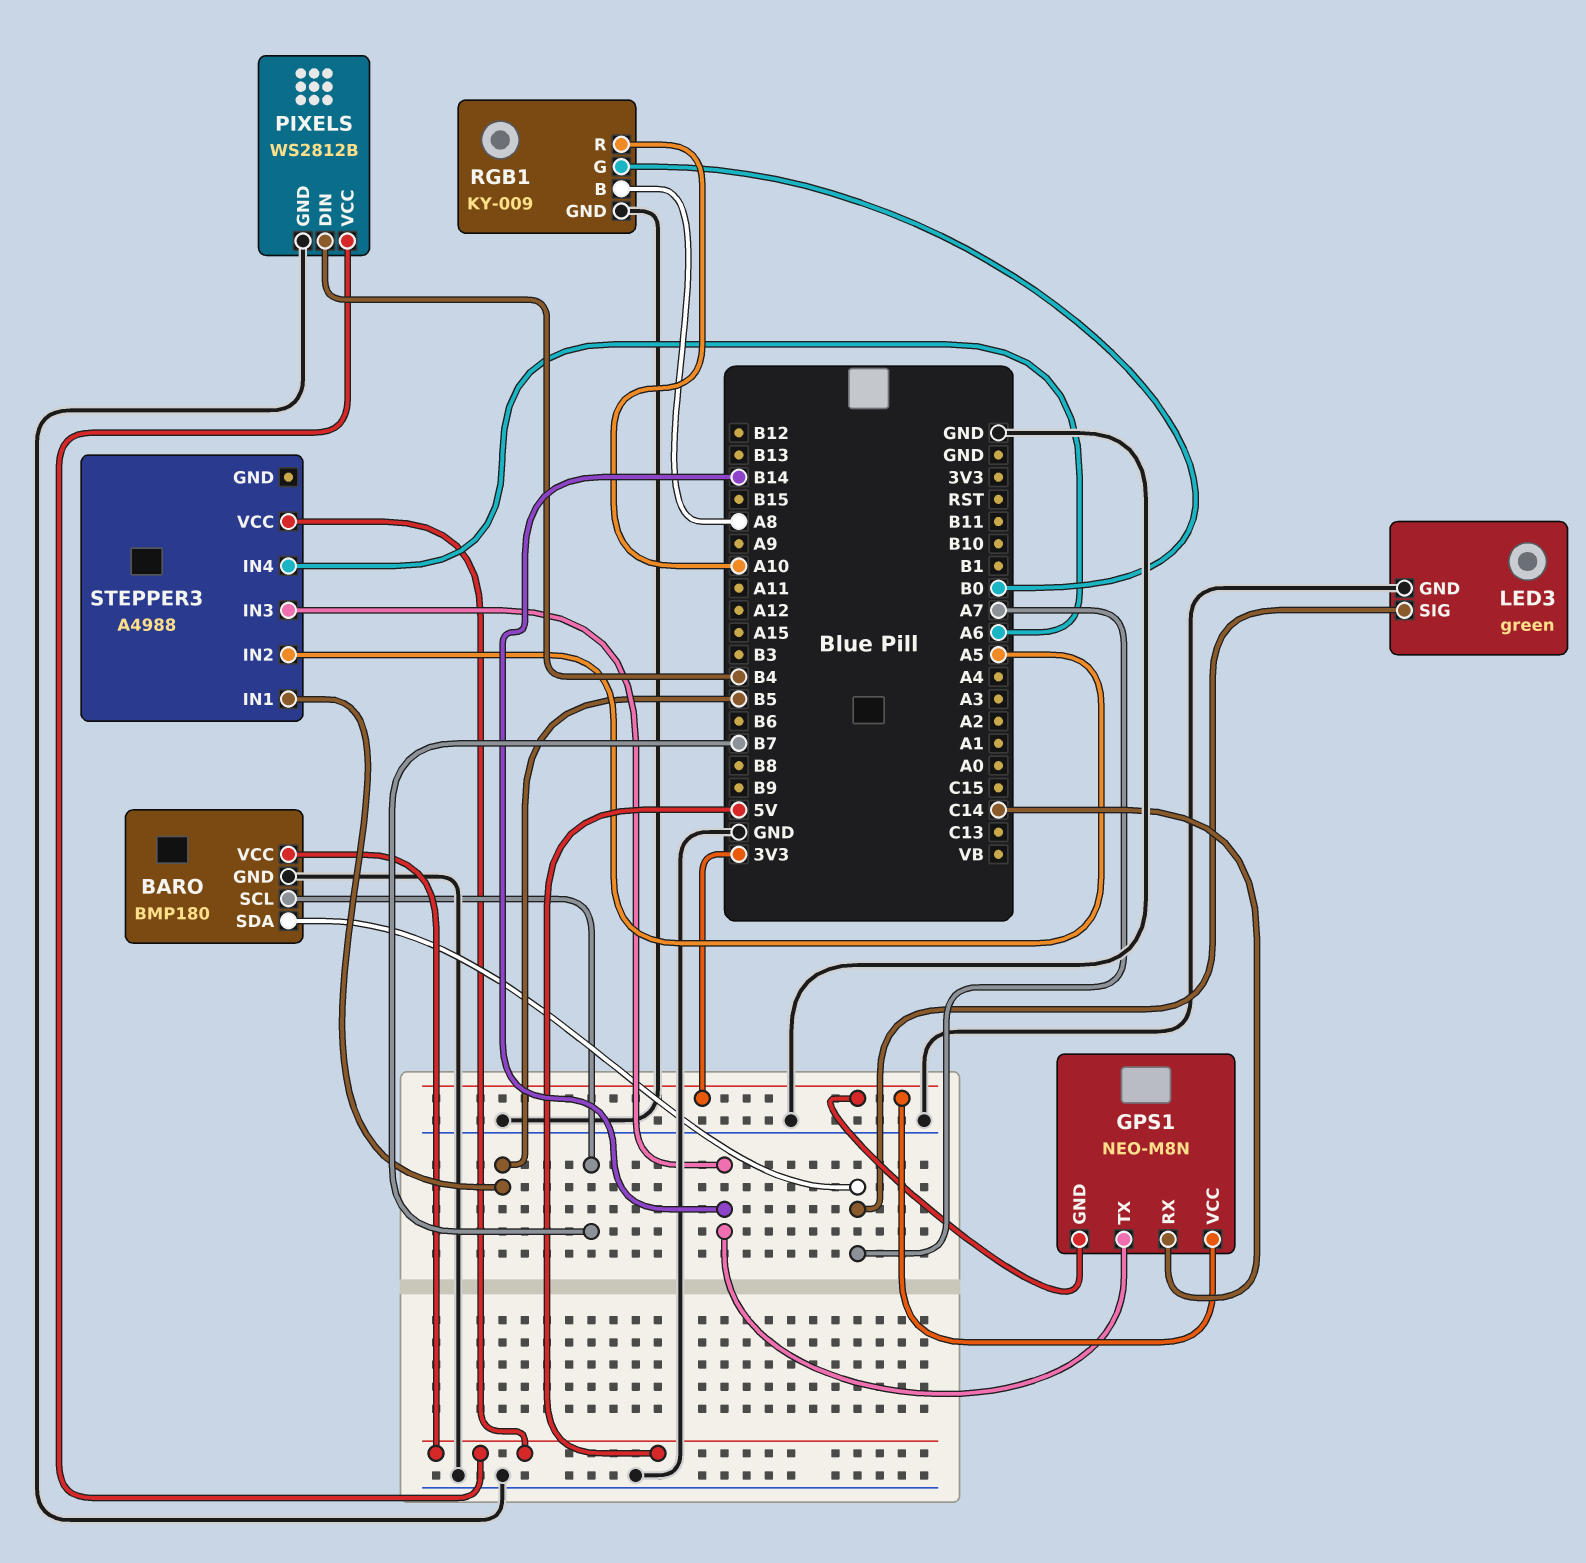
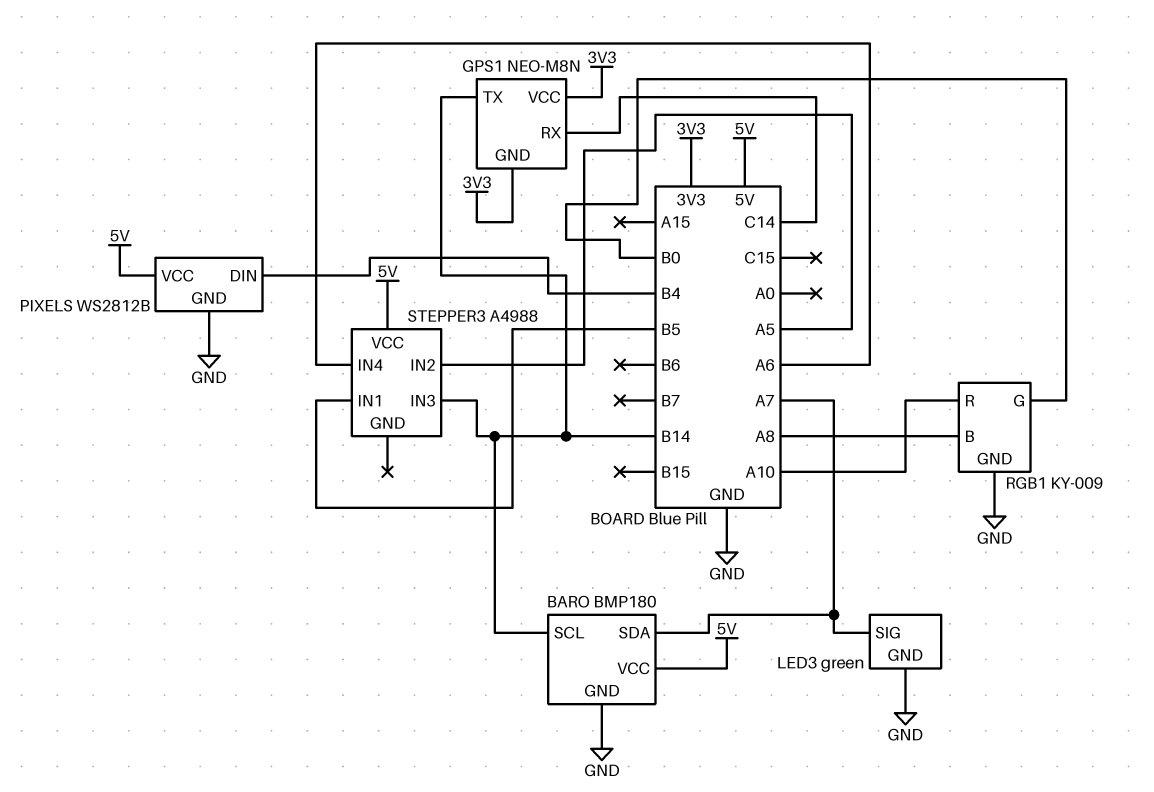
BARO pin SCL: B7 -> B14

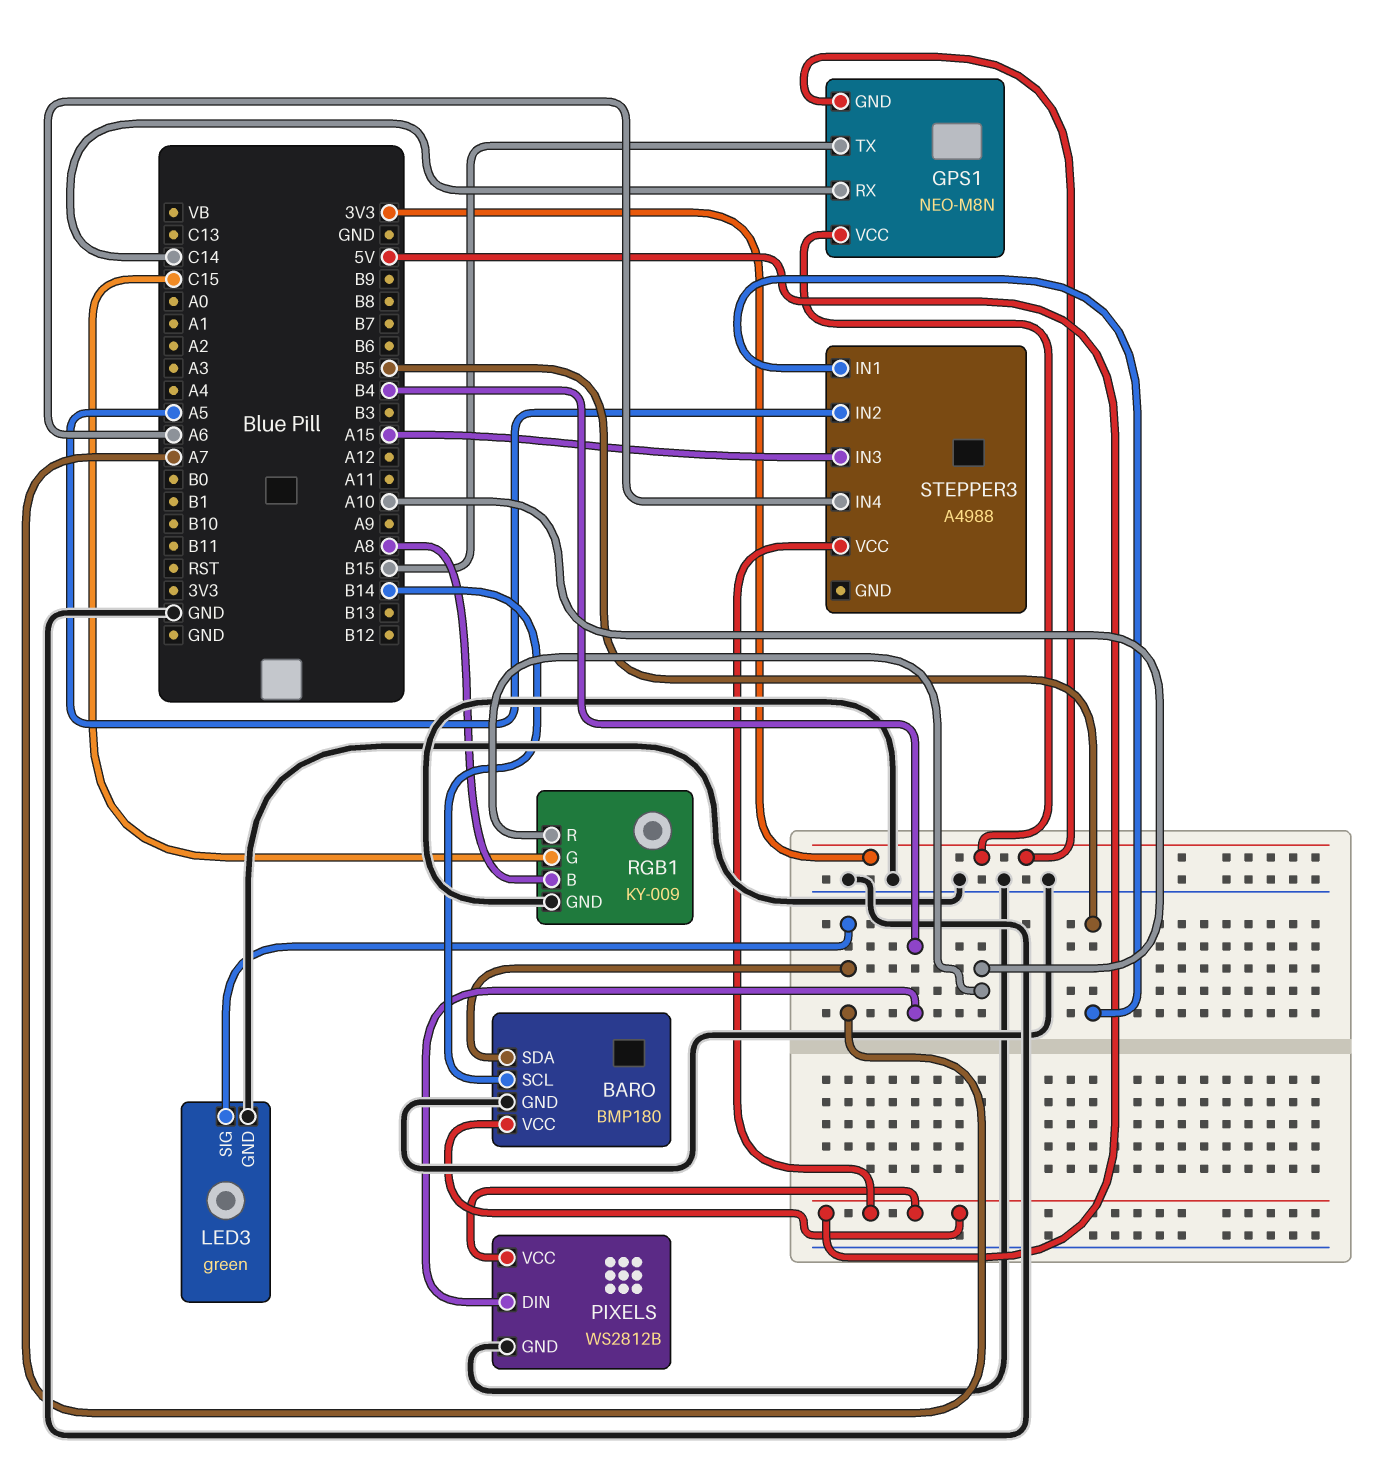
GPS1 pin TX: B14 -> B15
RGB1 pin G: B0 -> C15
STEPPER3 pin IN3: B14 -> A15

